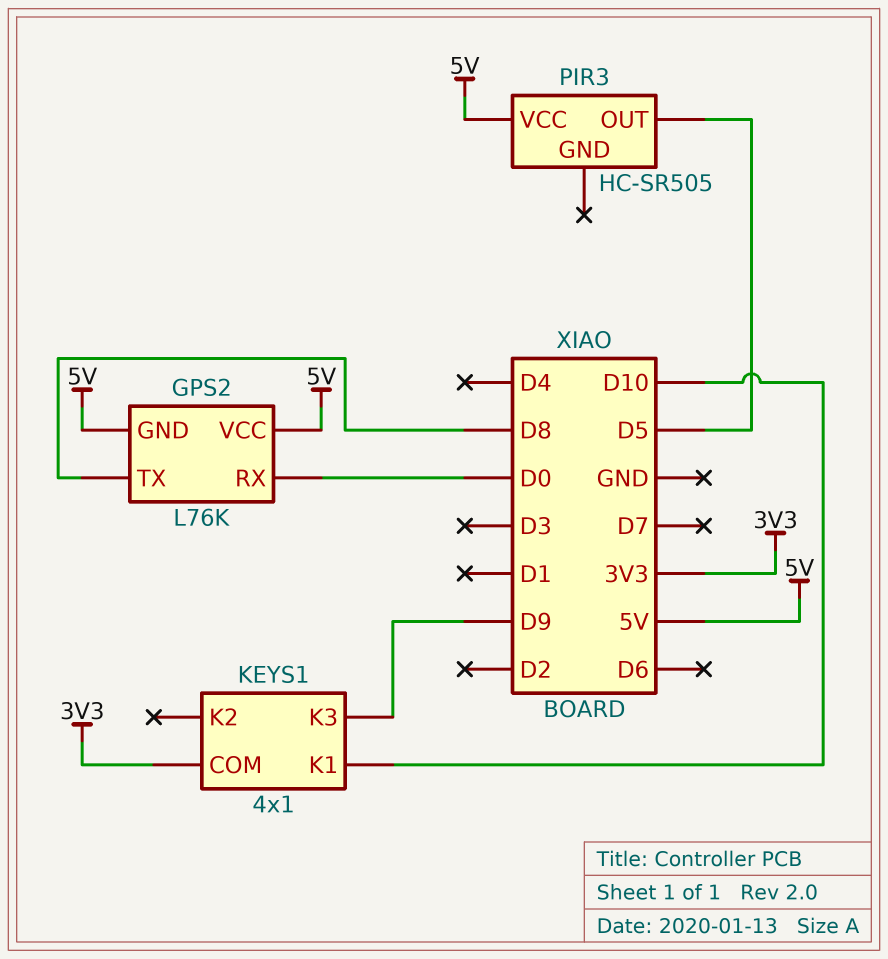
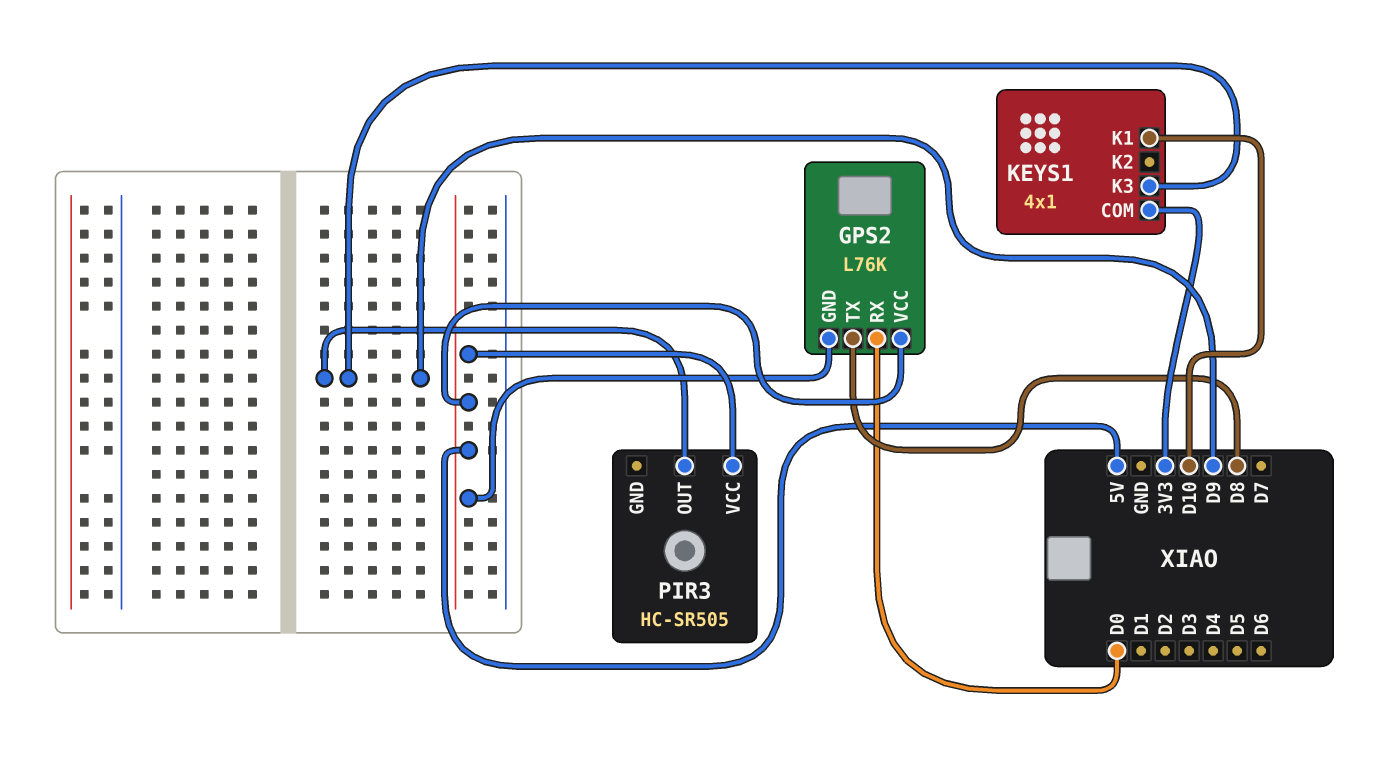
PIR3 pin OUT: D5 -> D9

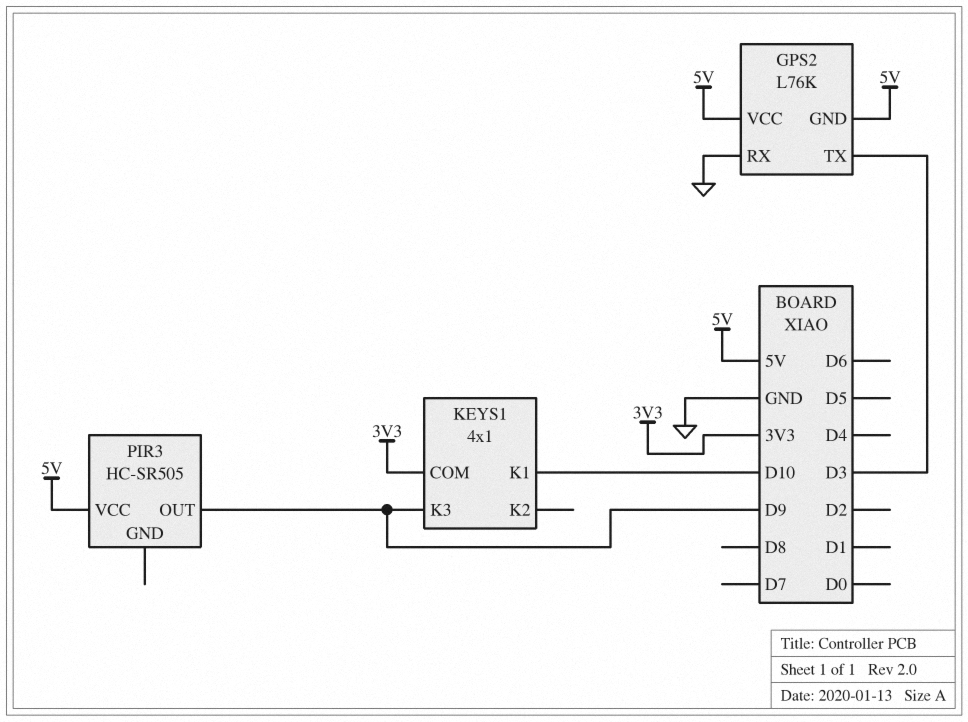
GPS2 pin RX: D0 -> GND
GPS2 pin TX: D8 -> D3

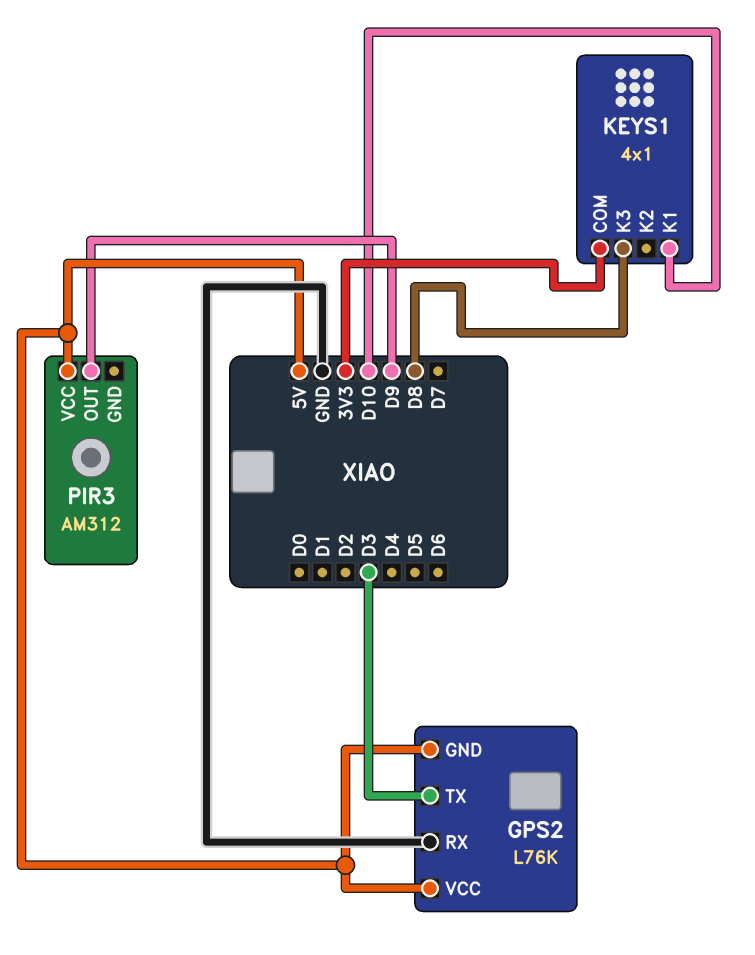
KEYS1 pin K3: D9 -> D8
PIR3: HC-SR505 -> AM312

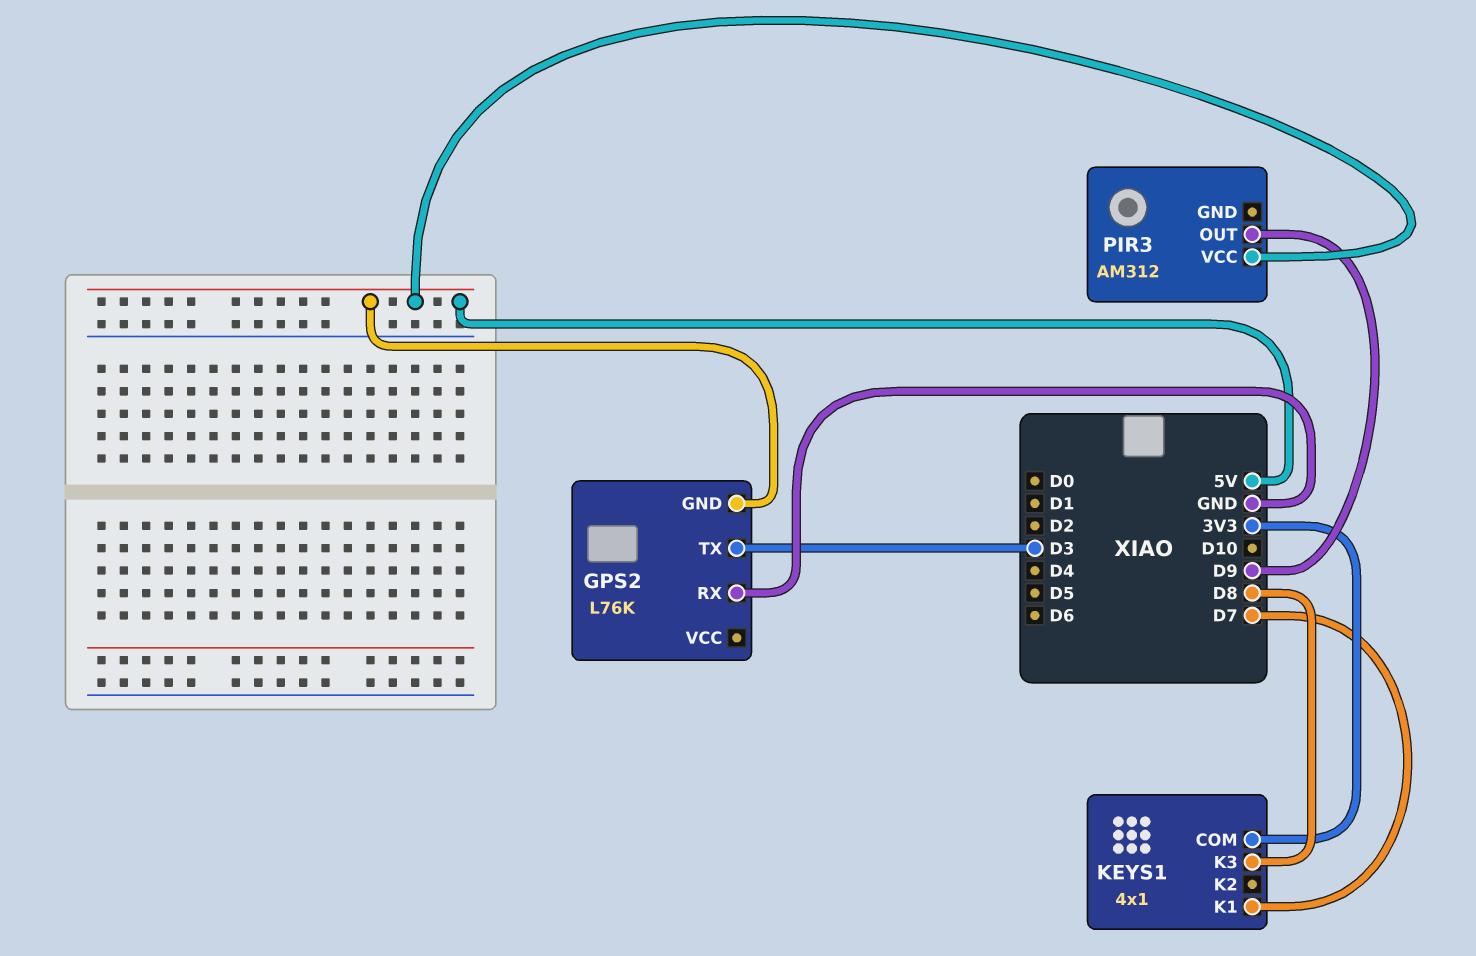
GPS2 pin VCC: 5V -> none
KEYS1 pin K1: D10 -> D7

